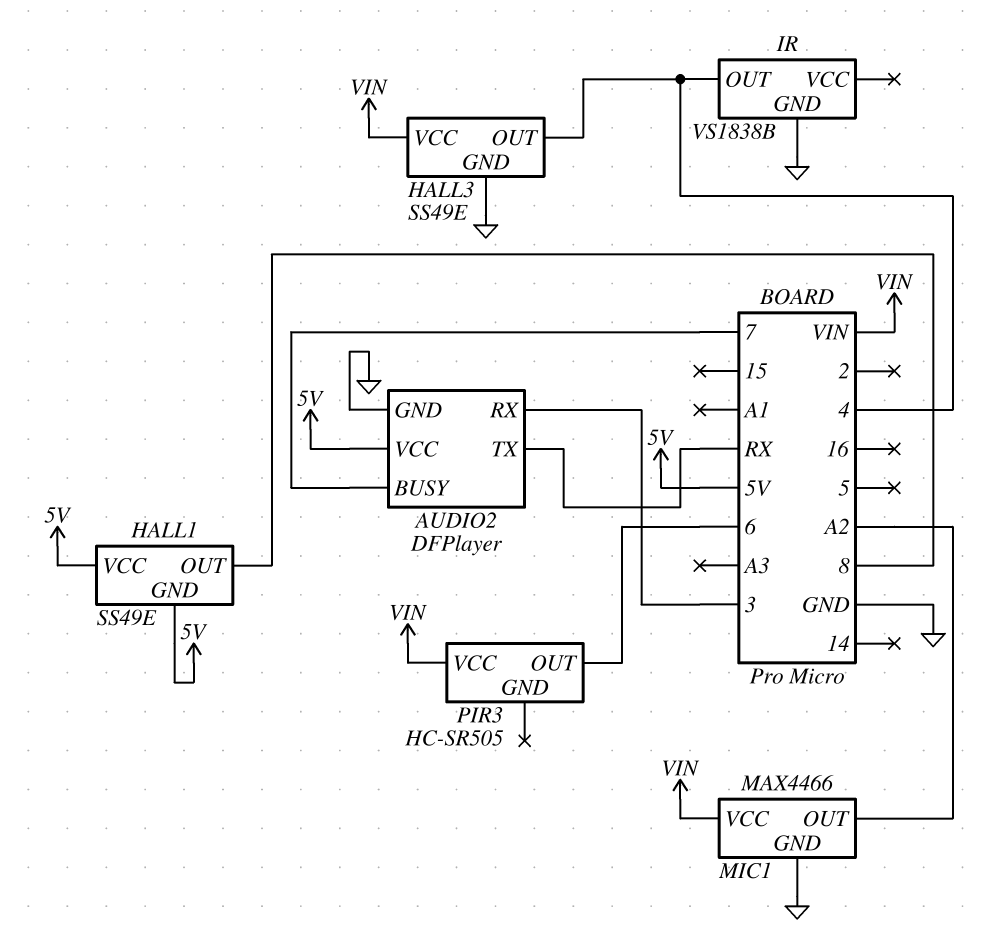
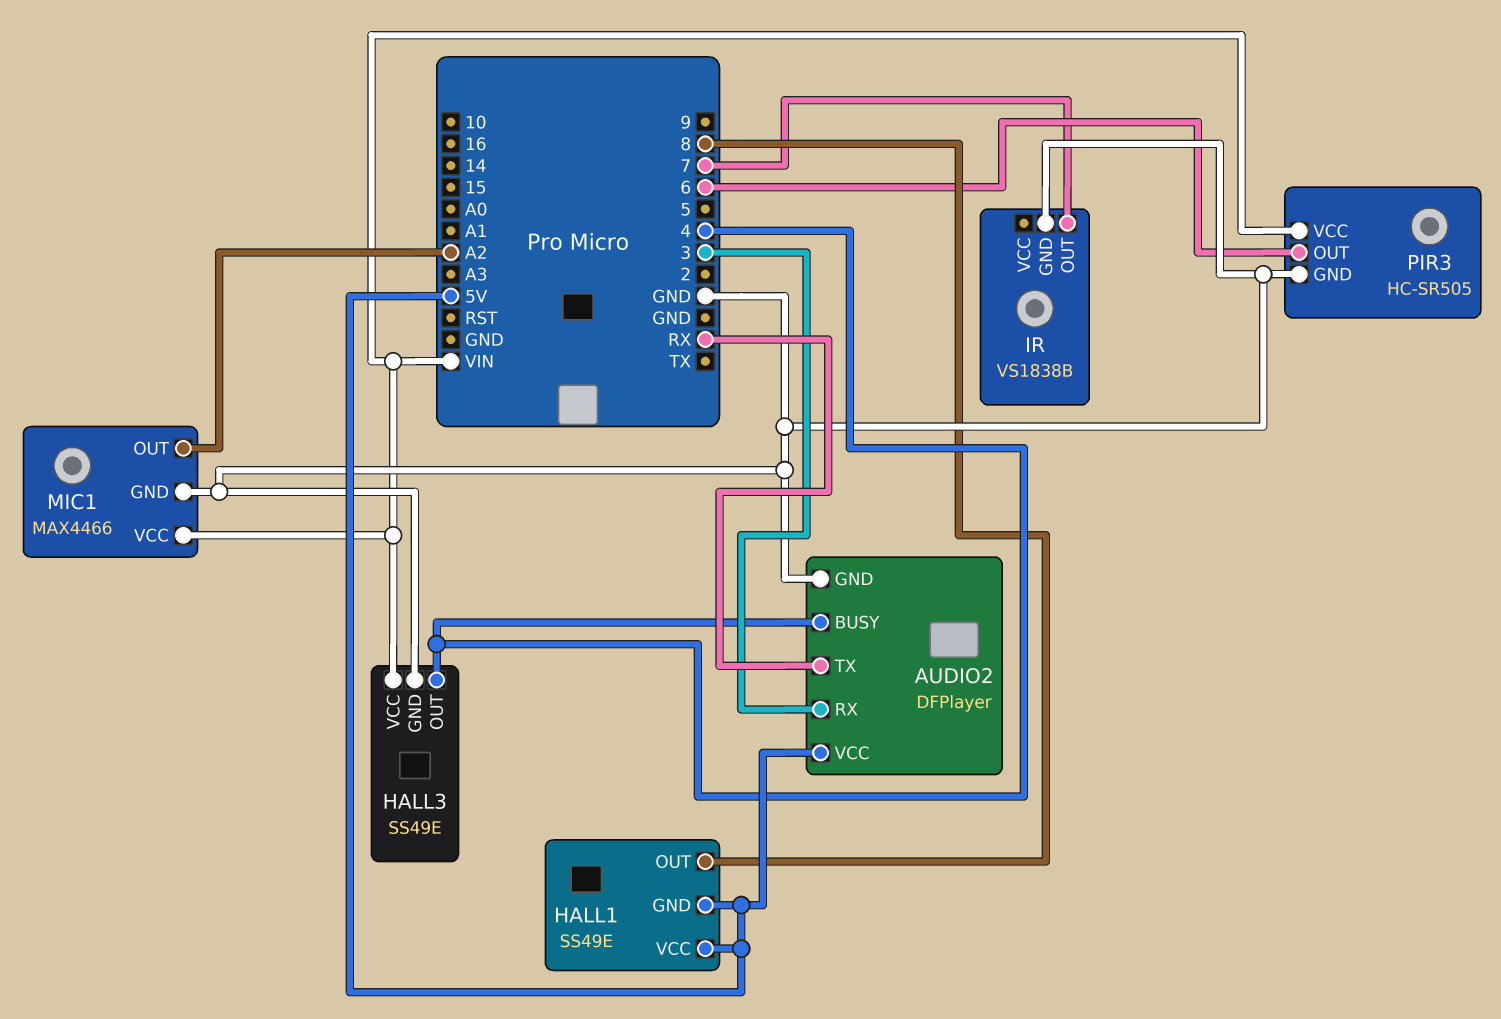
AUDIO2 pin BUSY: 7 -> 4
IR pin OUT: 4 -> 7
PIR3 pin GND: none -> GND

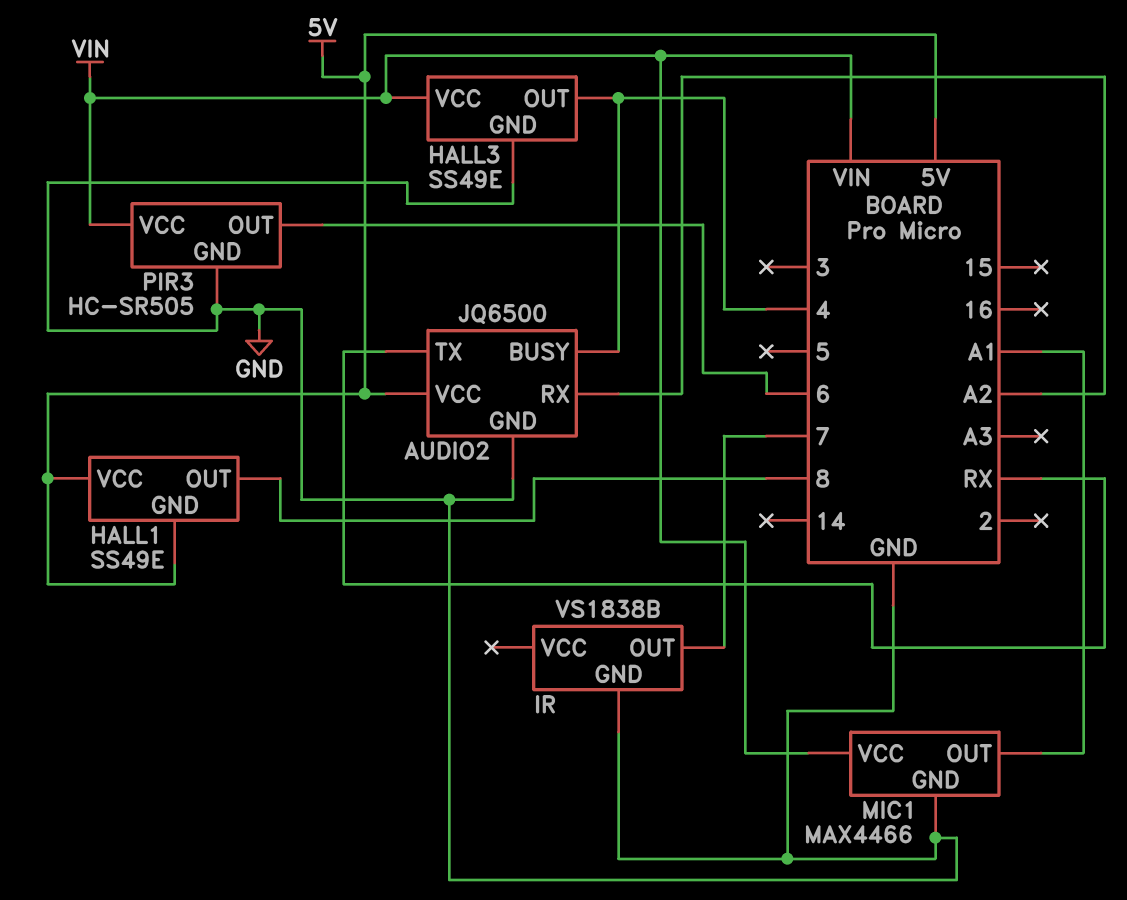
AUDIO2: DFPlayer -> JQ6500
AUDIO2 pin RX: 3 -> A2
MIC1 pin OUT: A2 -> A1

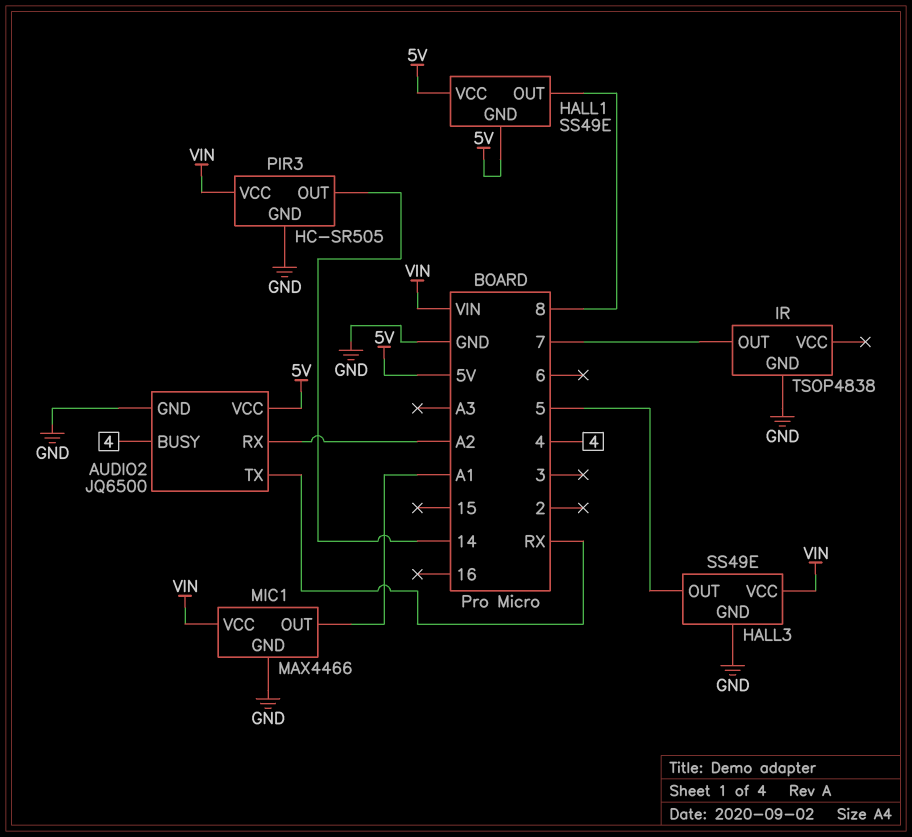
HALL3 pin OUT: 4 -> 5
IR: VS1838B -> TSOP4838
PIR3 pin OUT: 6 -> 14

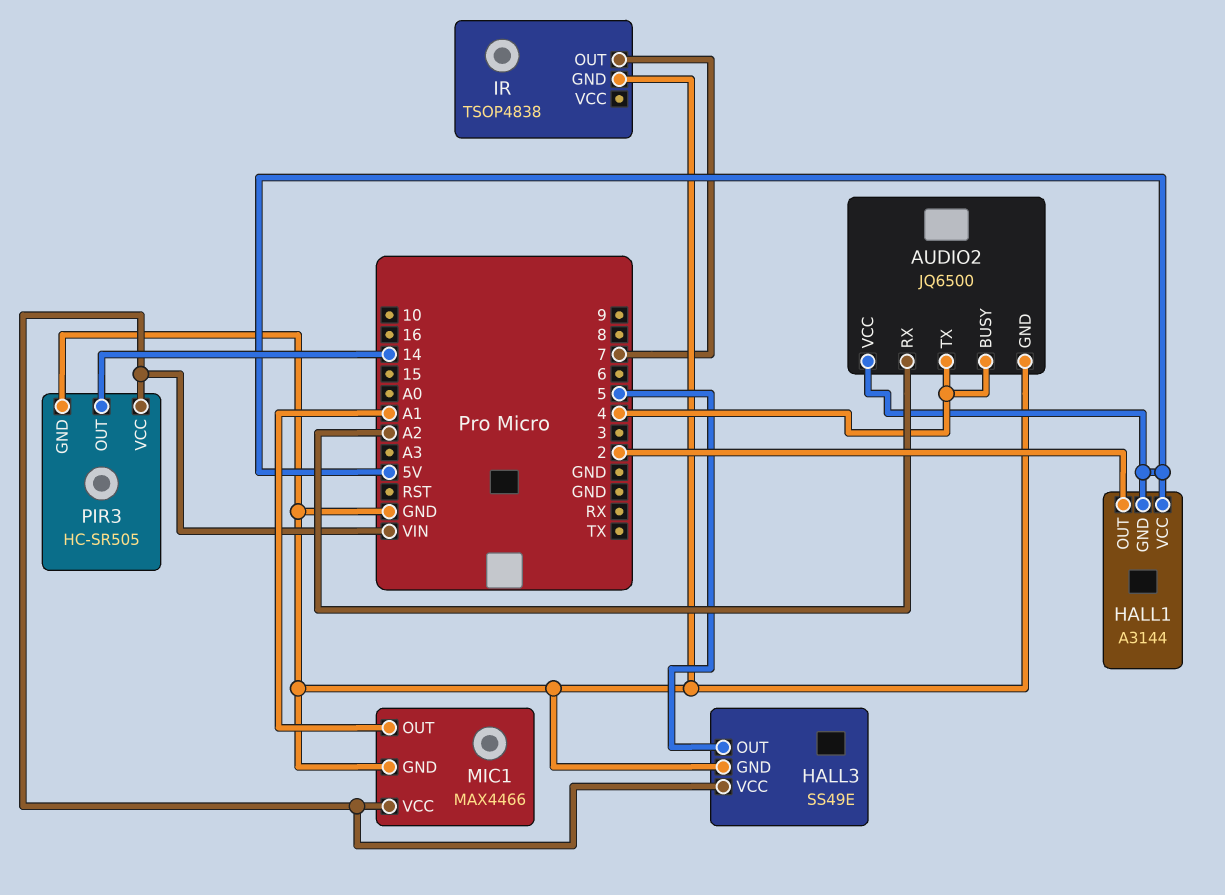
AUDIO2 pin TX: RX -> 4
HALL1: SS49E -> A3144
HALL1 pin OUT: 8 -> 2

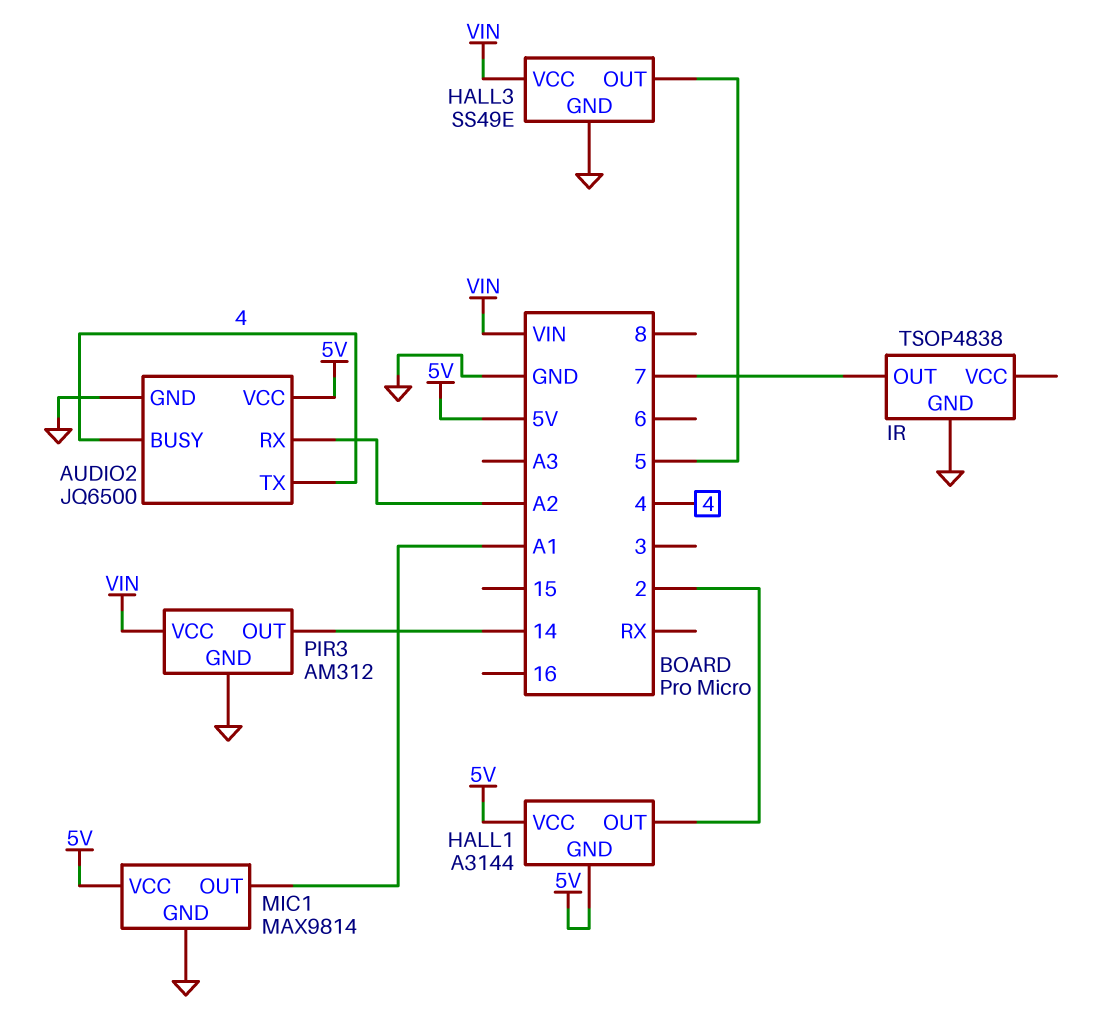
MIC1: MAX4466 -> MAX9814
MIC1 pin VCC: VIN -> 5V
PIR3: HC-SR505 -> AM312

